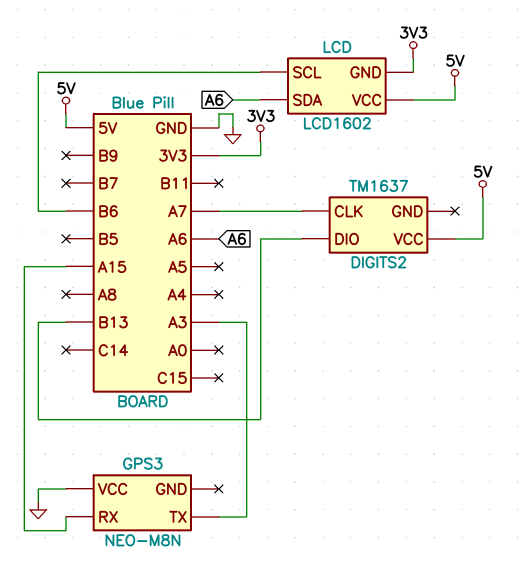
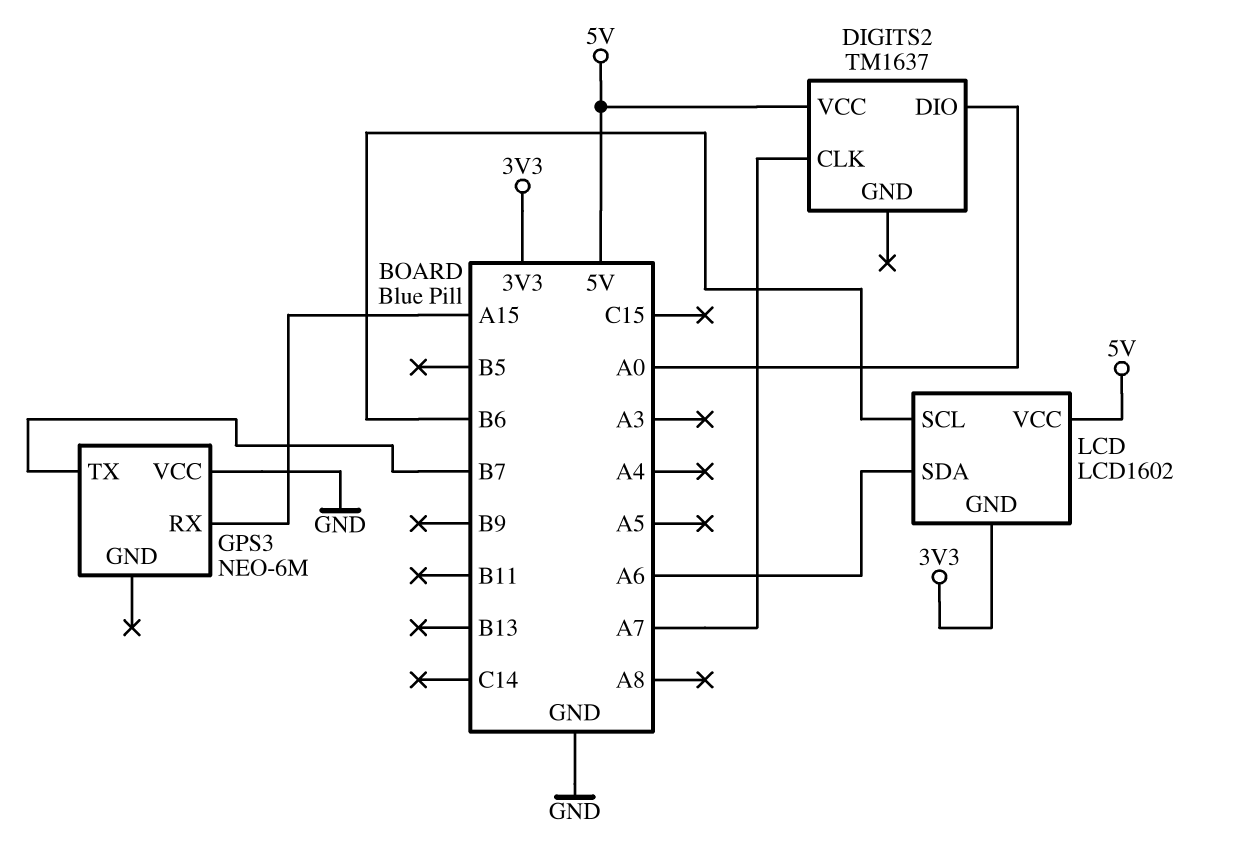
DIGITS2 pin DIO: B13 -> A0
GPS3: NEO-M8N -> NEO-6M
GPS3 pin TX: A3 -> B7

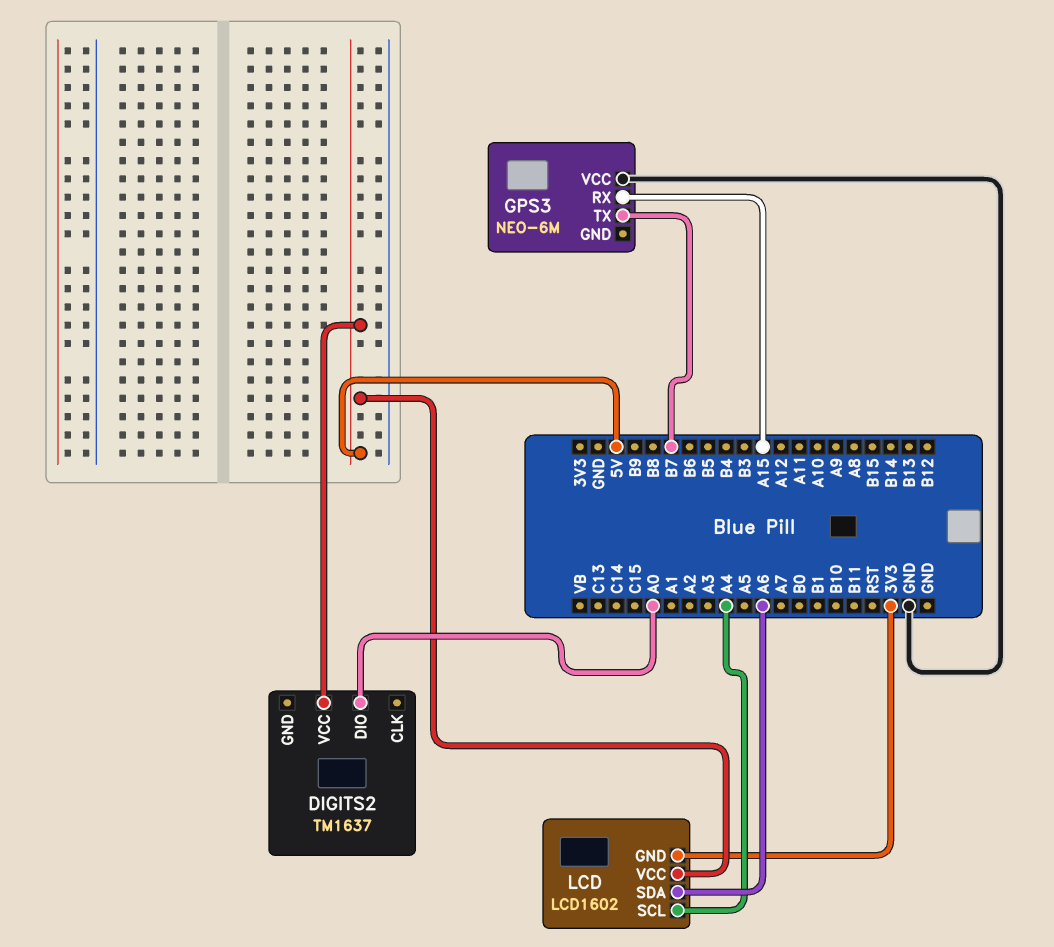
DIGITS2 pin CLK: A7 -> none
LCD pin SCL: B6 -> A4

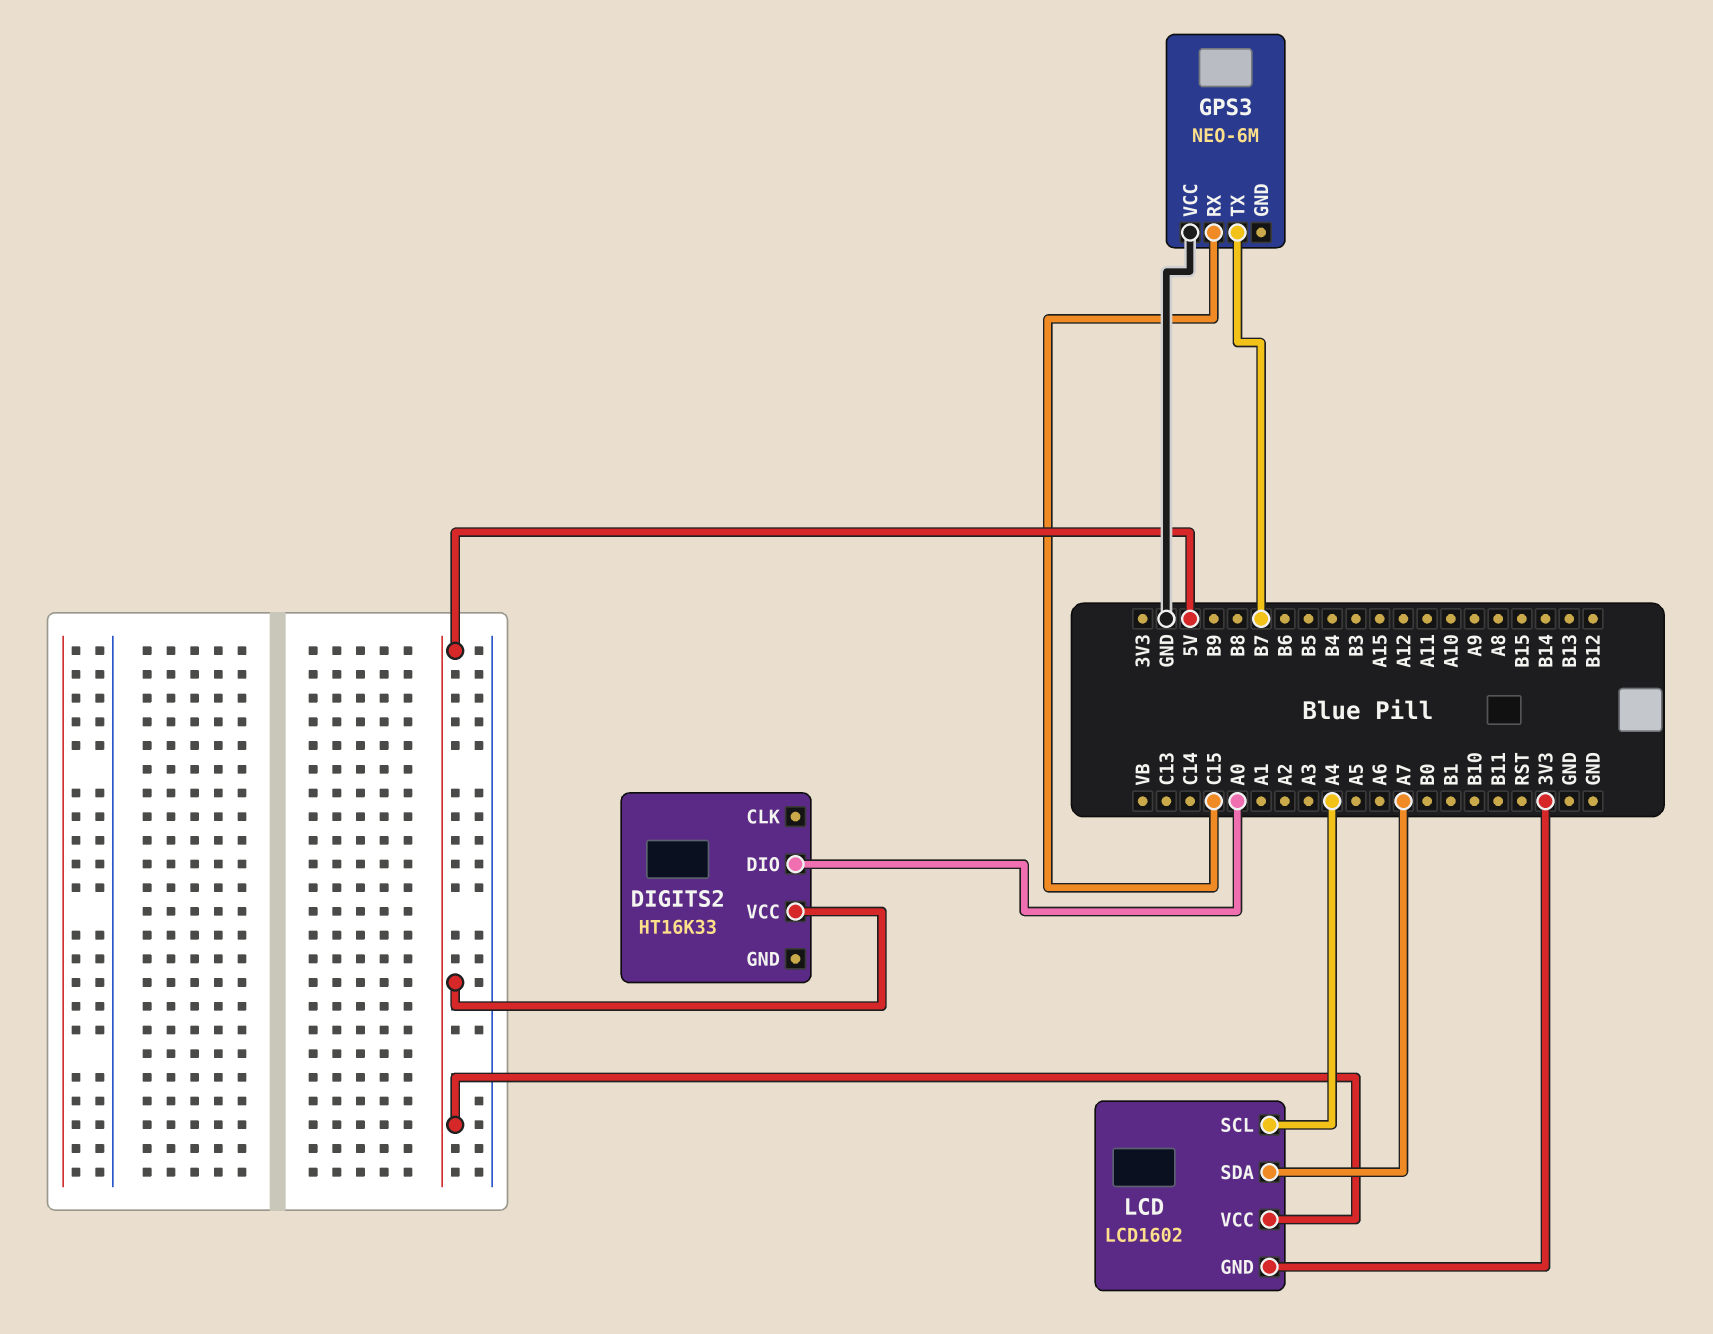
DIGITS2: TM1637 -> HT16K33
GPS3 pin RX: A15 -> C15
LCD pin SDA: A6 -> A7

